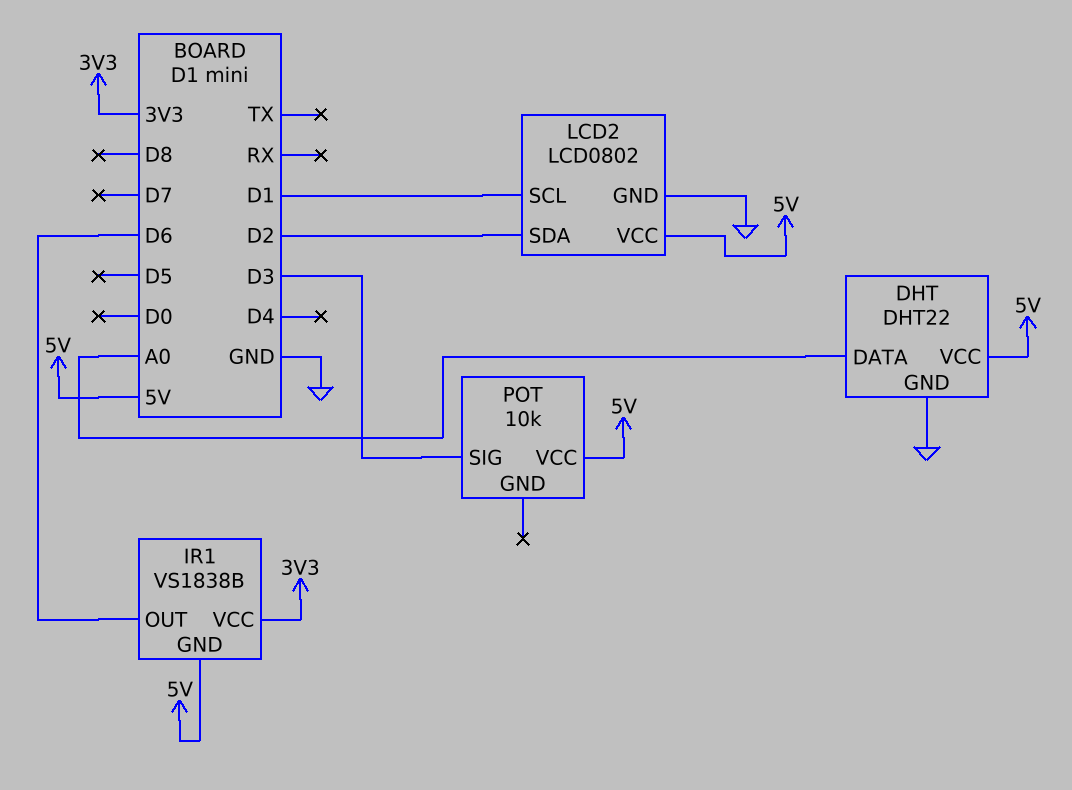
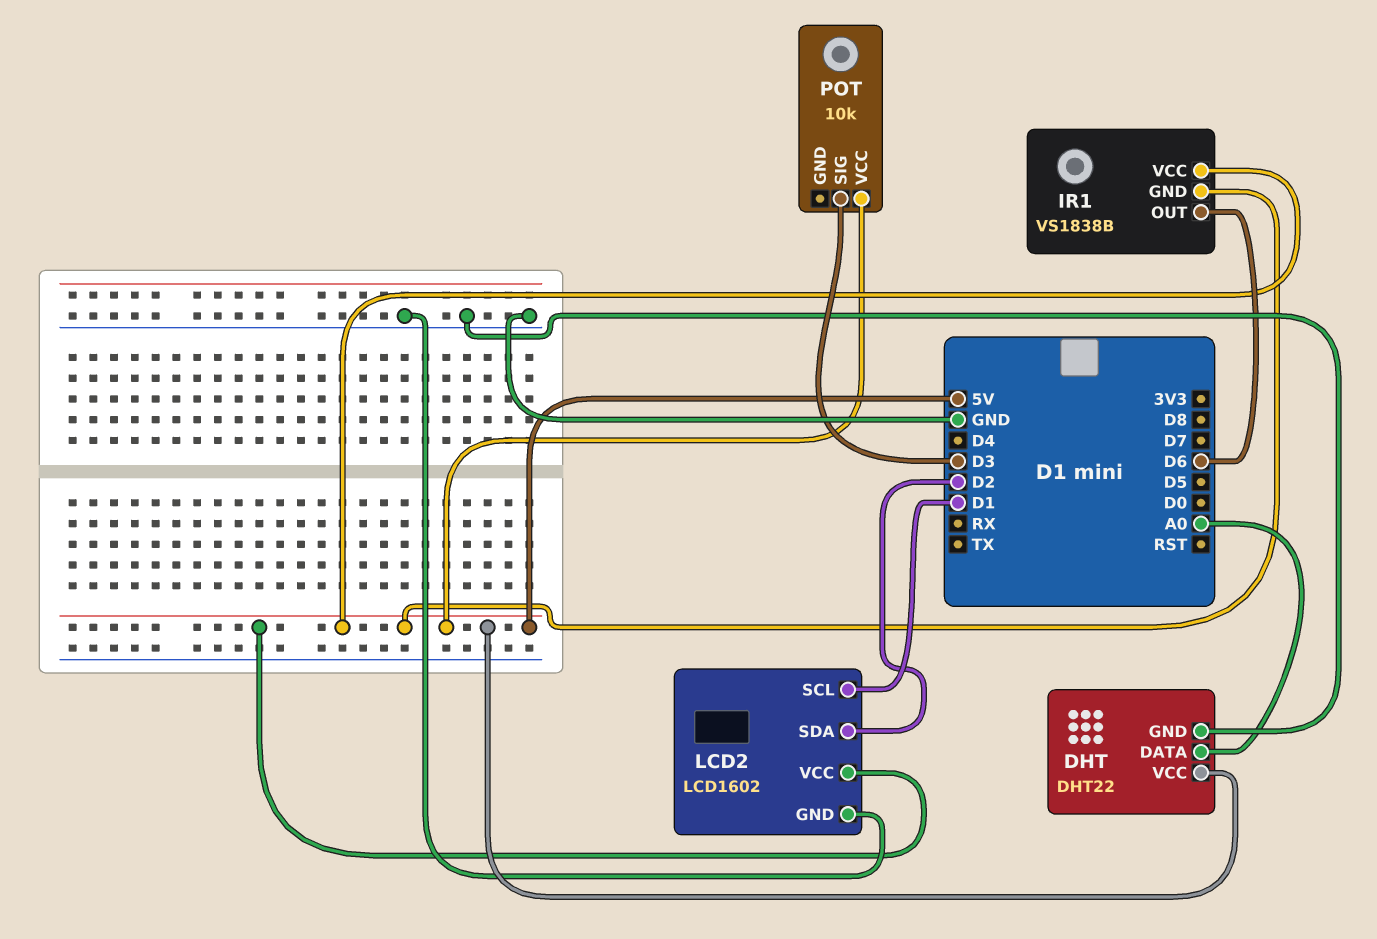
IR1 pin VCC: 3V3 -> 5V
LCD2: LCD0802 -> LCD1602

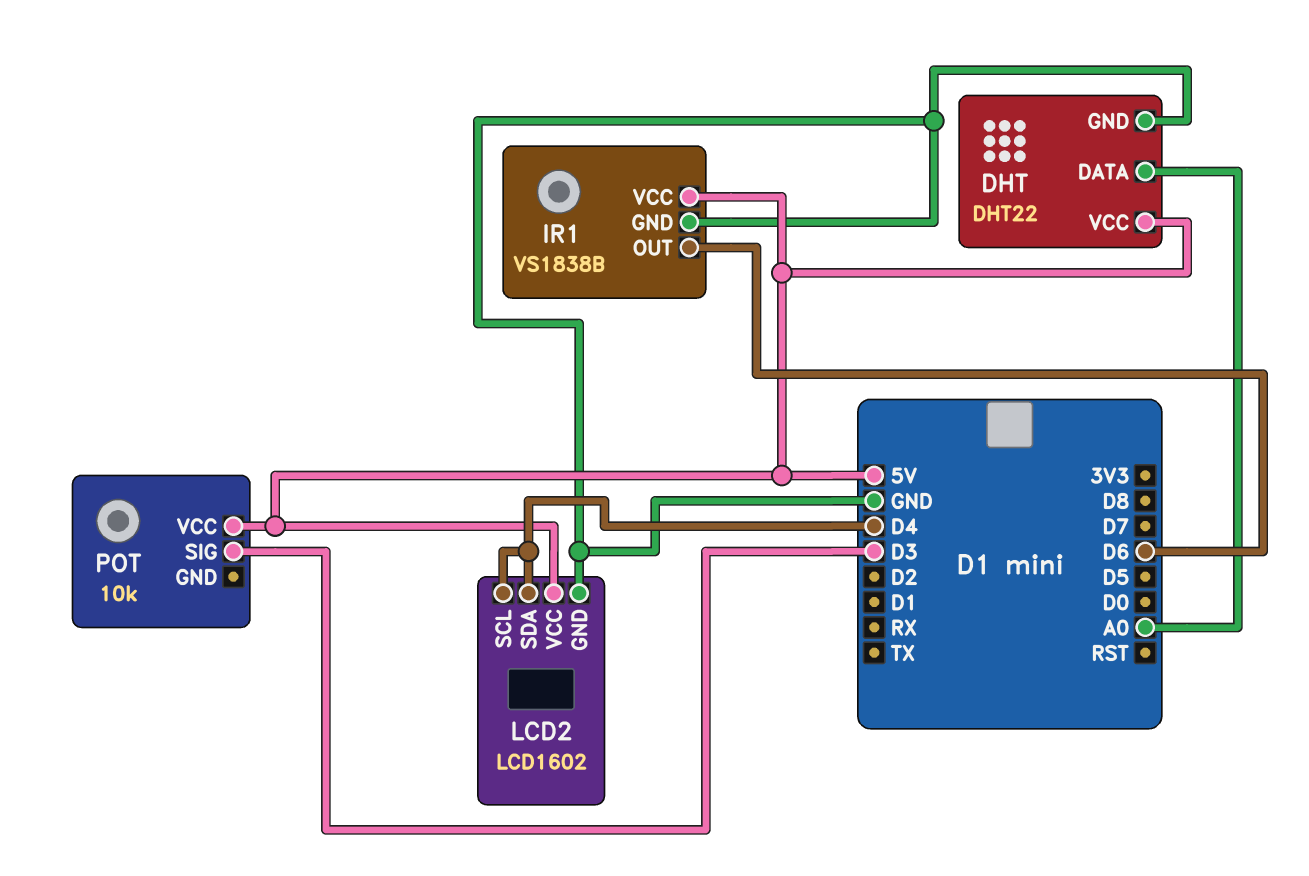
IR1 pin GND: 5V -> GND
LCD2 pin SCL: D1 -> D4
LCD2 pin SDA: D2 -> D4

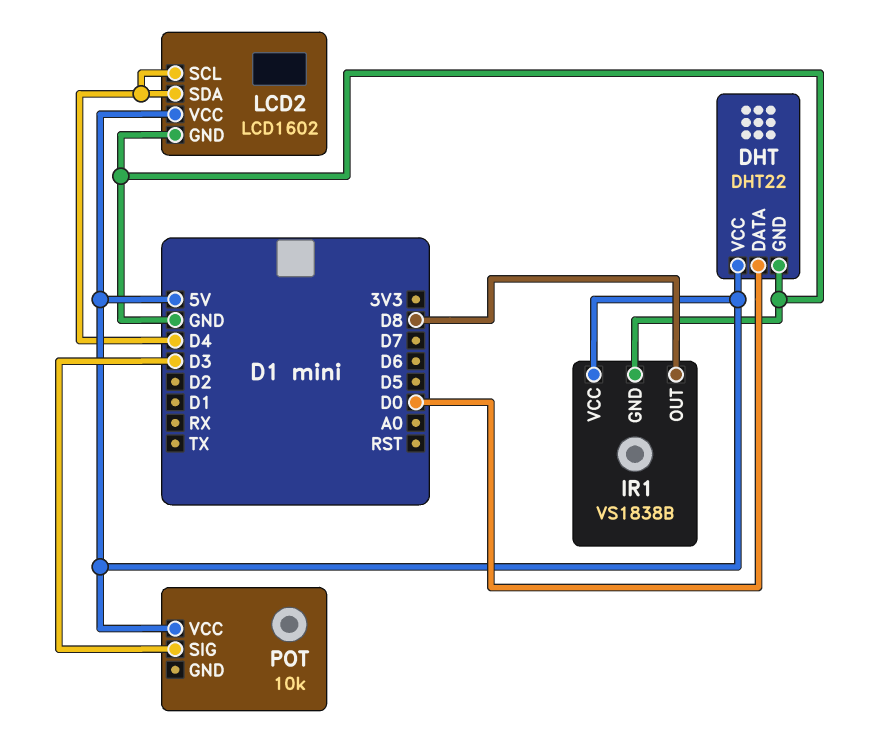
DHT pin DATA: A0 -> D0
IR1 pin OUT: D6 -> D8

